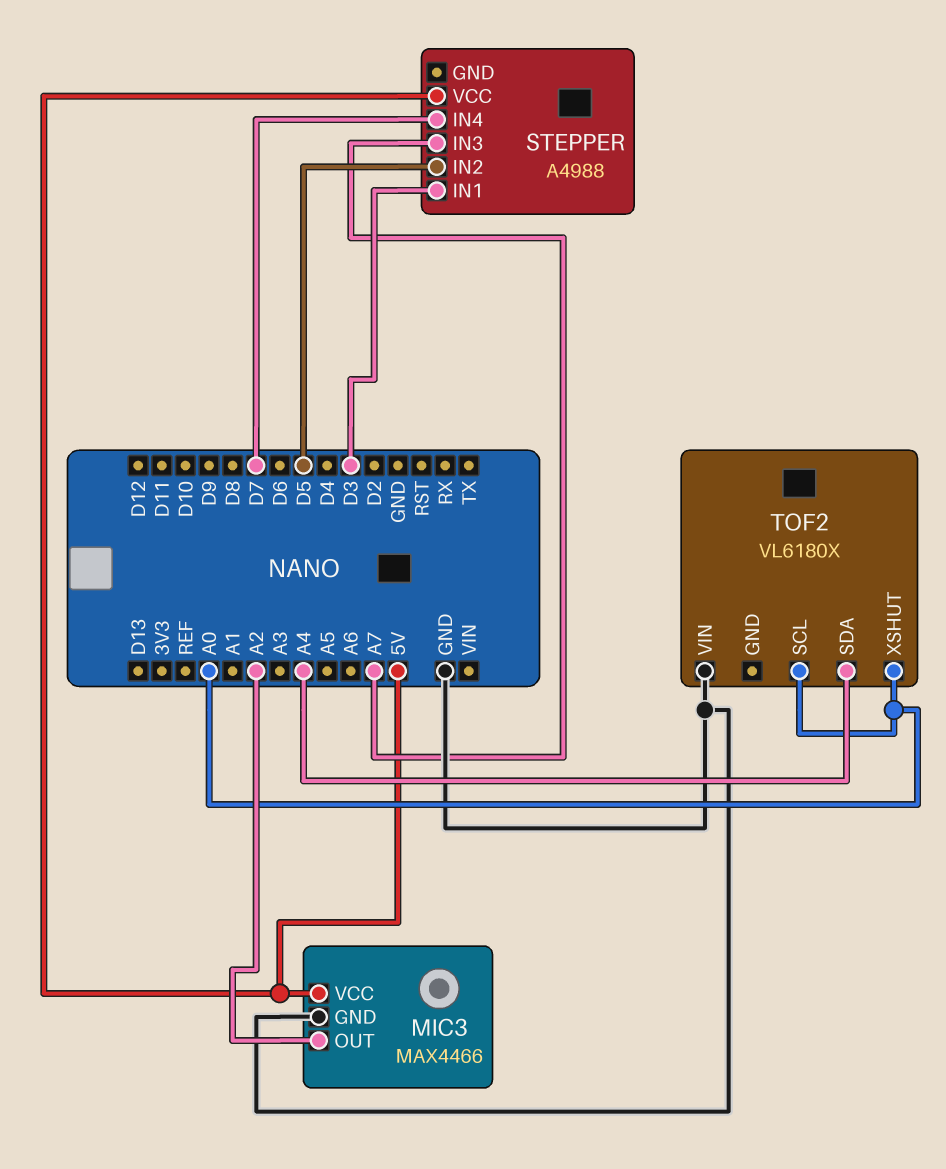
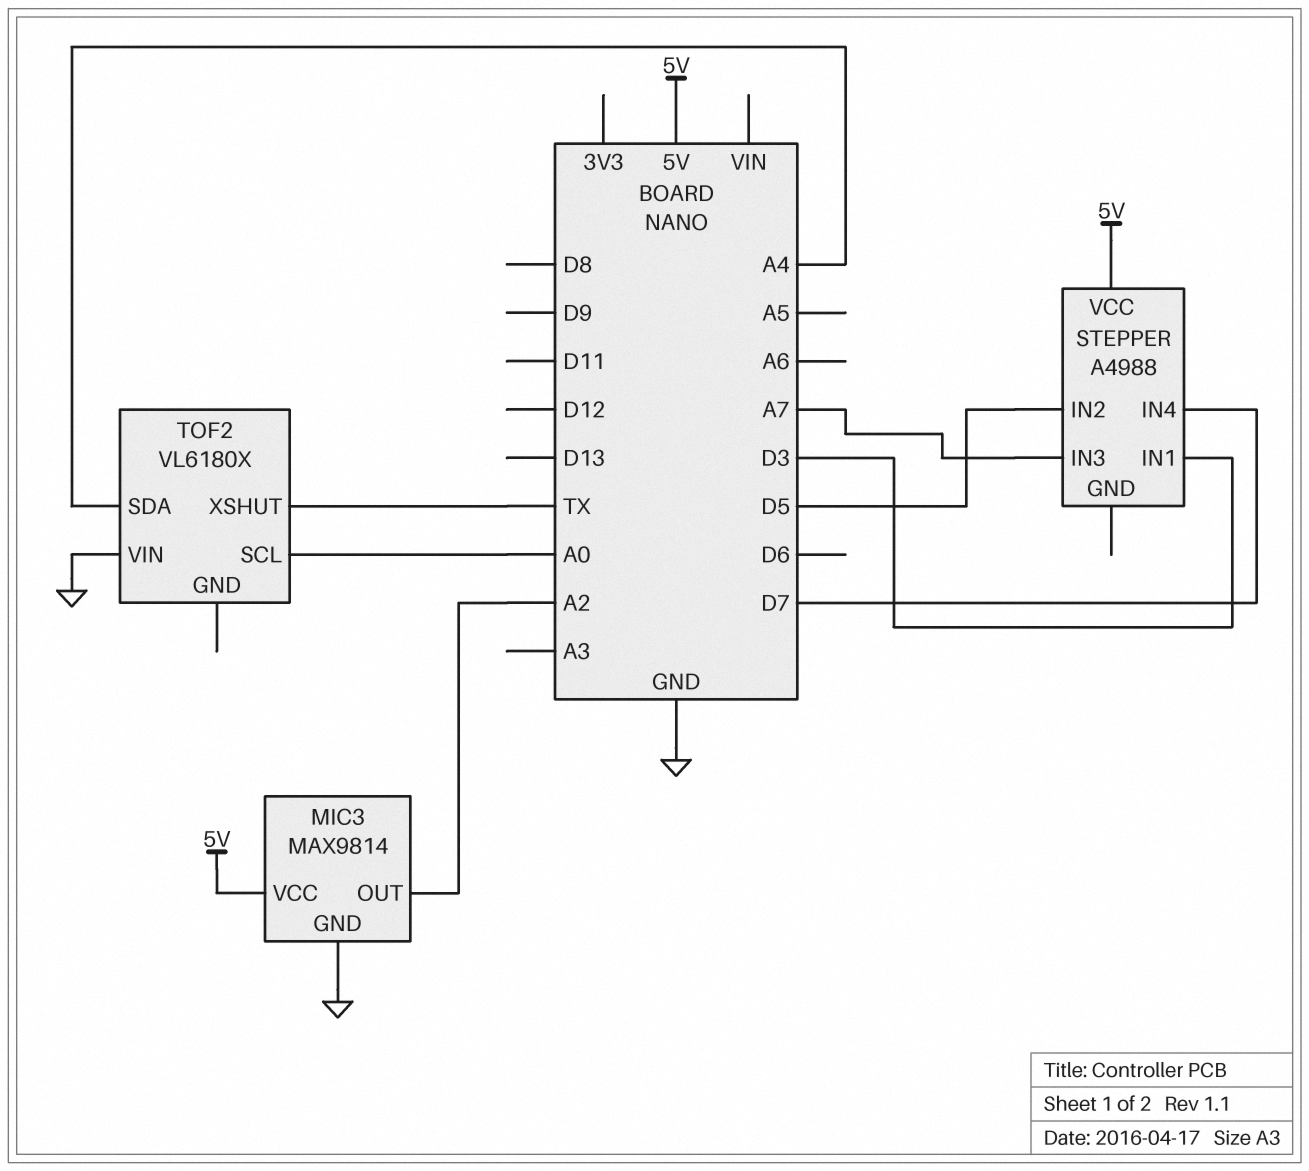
MIC3: MAX4466 -> MAX9814
TOF2 pin XSHUT: A0 -> TX

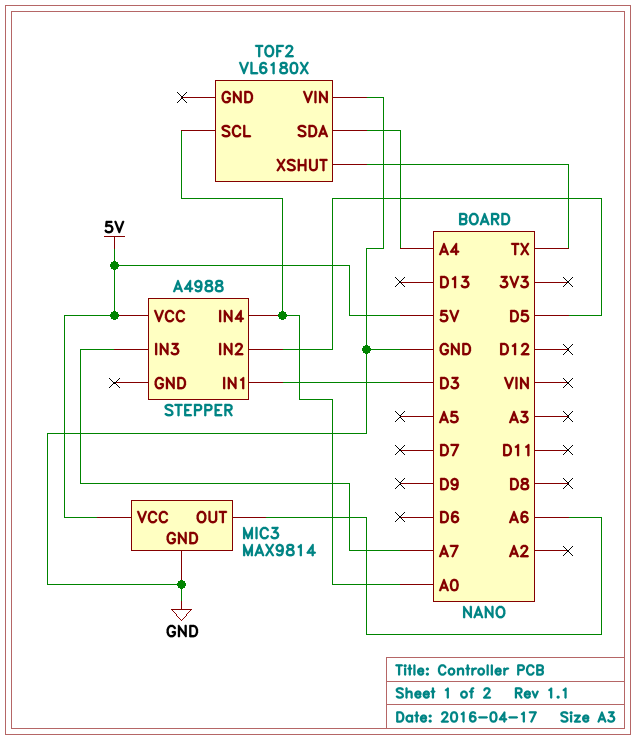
MIC3 pin OUT: A2 -> A6
STEPPER pin IN4: D7 -> A0

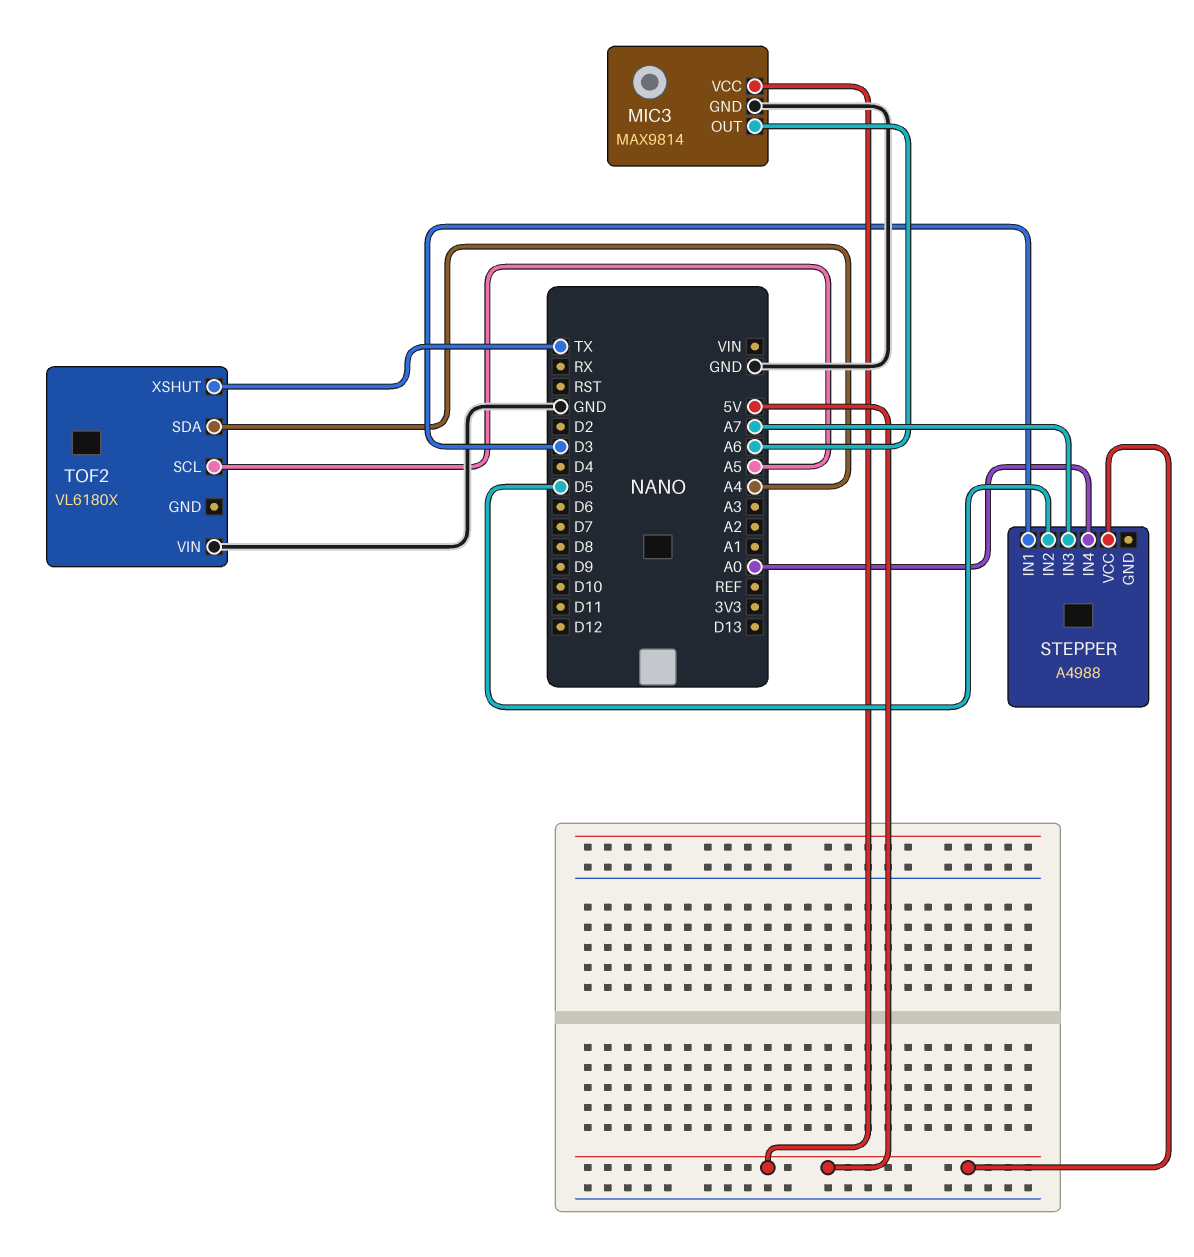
TOF2 pin SCL: A0 -> A5

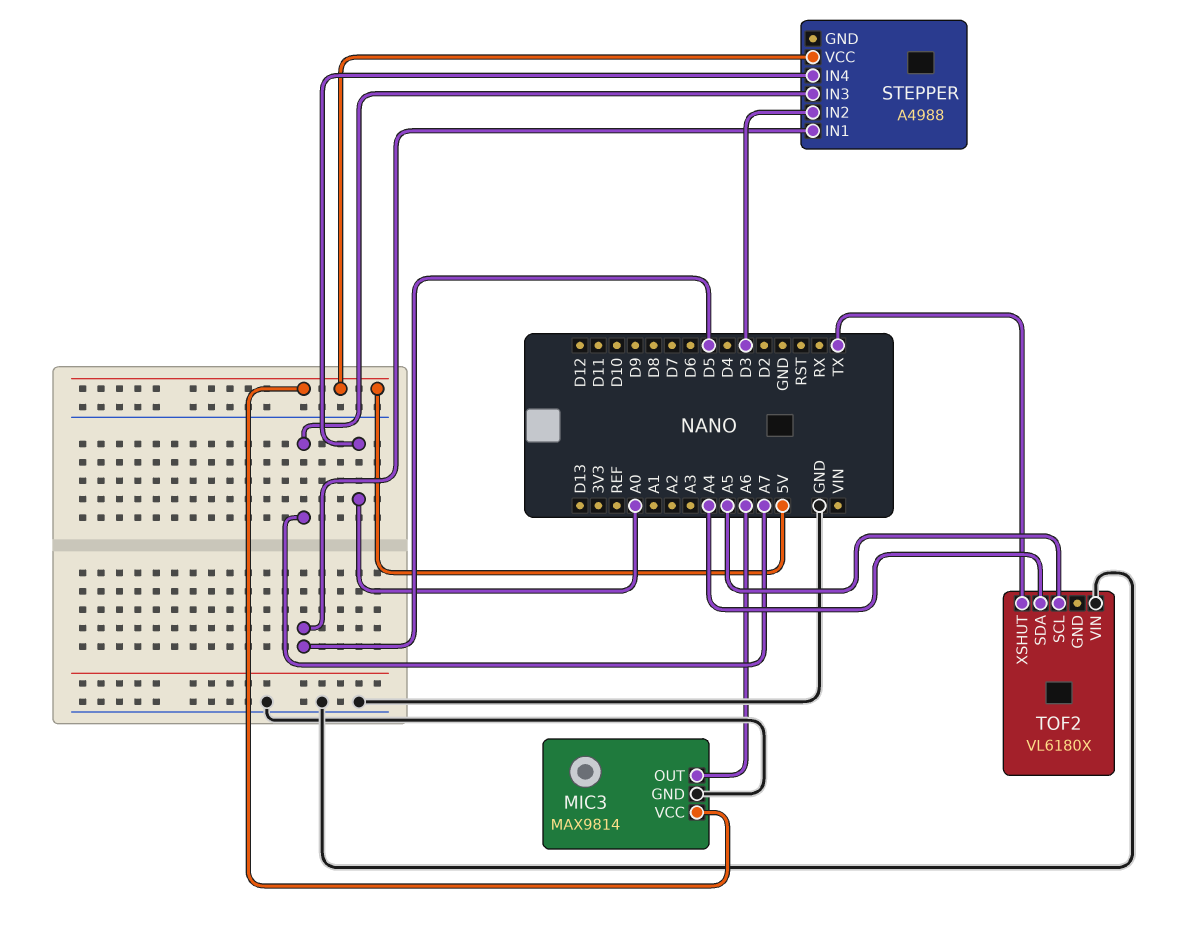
STEPPER pin IN1: D3 -> D5
STEPPER pin IN2: D5 -> D3

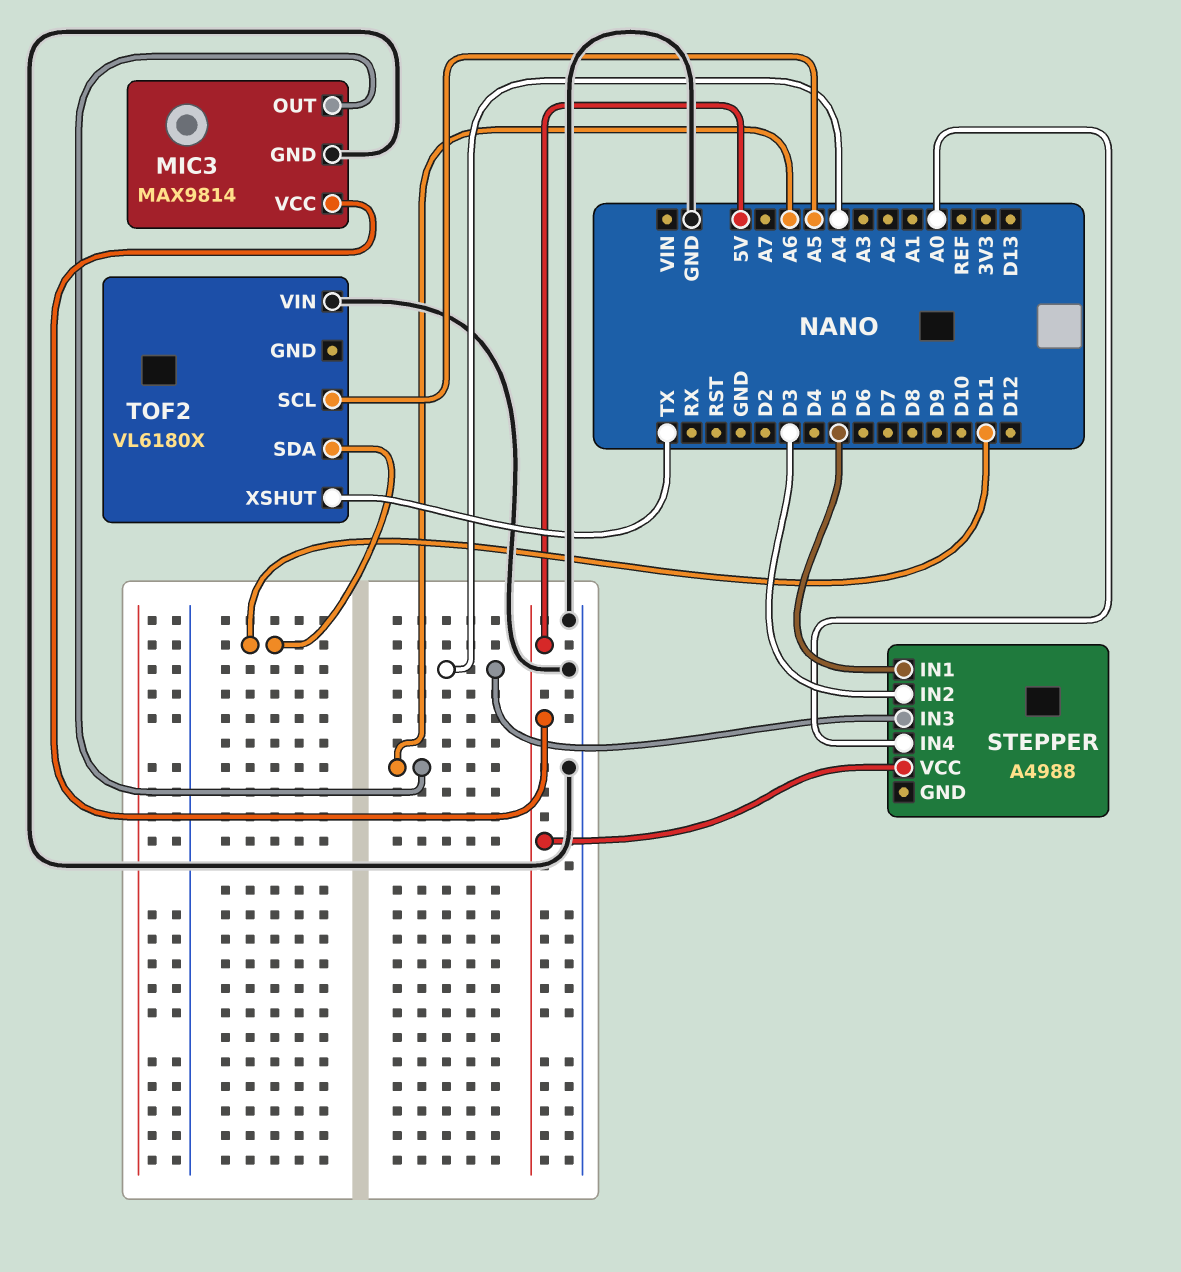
STEPPER pin IN3: A7 -> A4
TOF2 pin SDA: A4 -> D11

